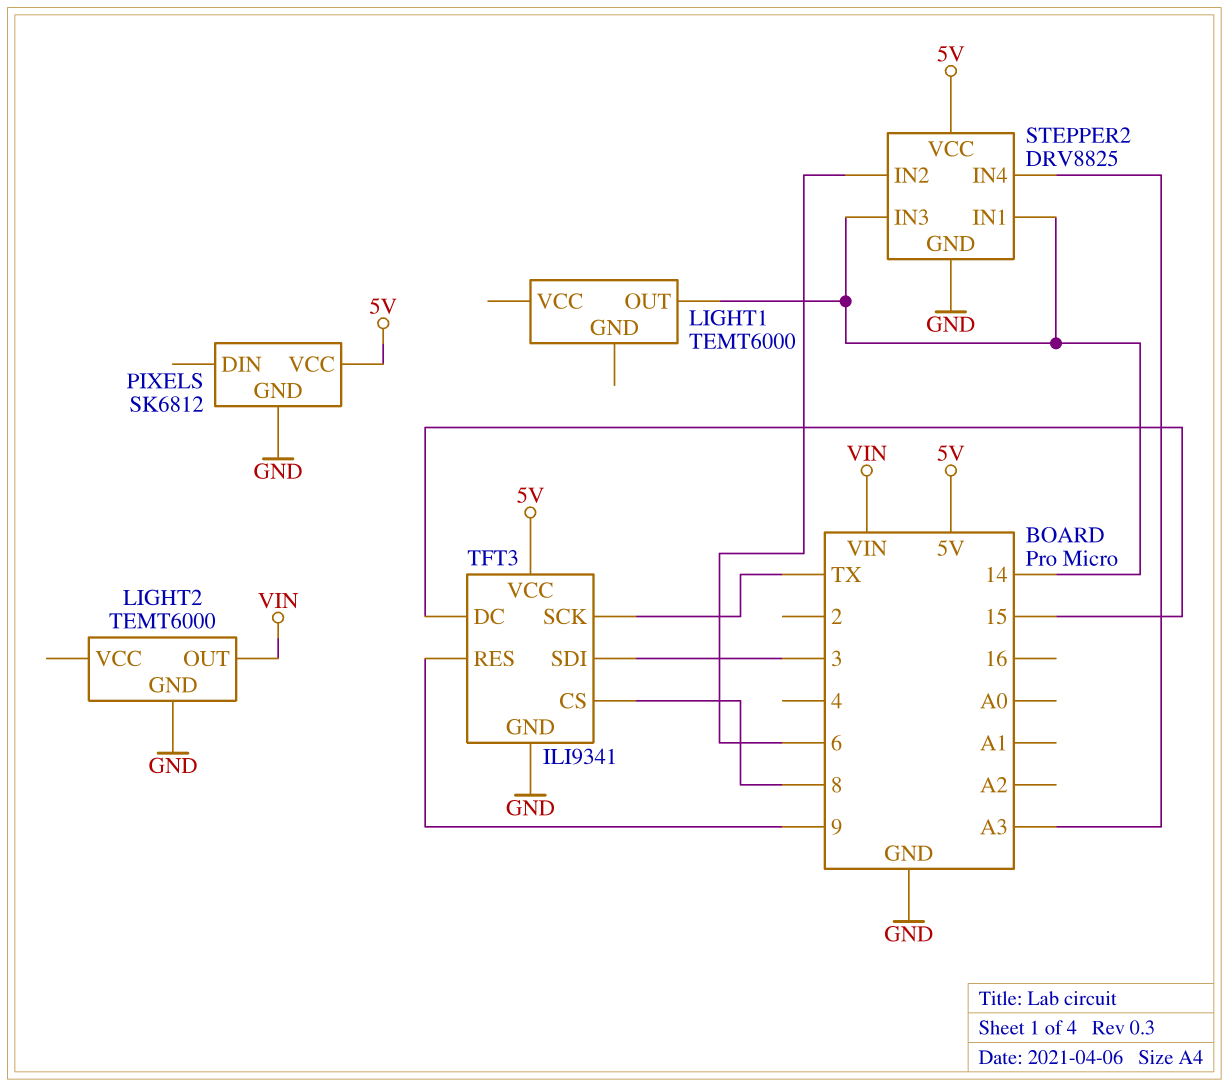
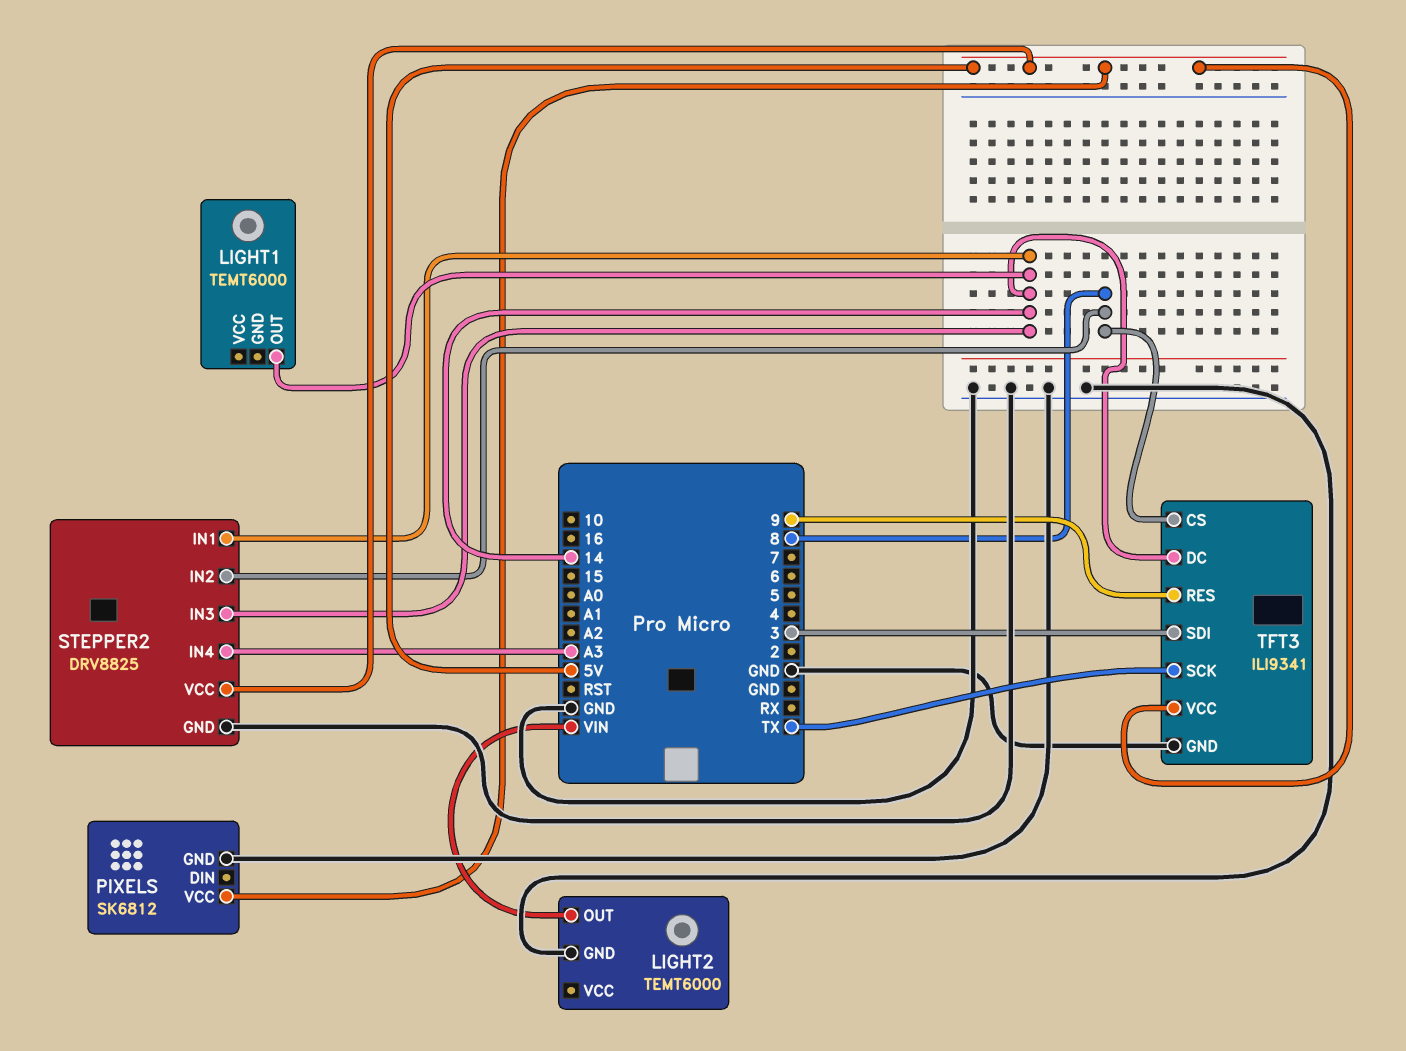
STEPPER2 pin IN2: 6 -> 8
TFT3 pin DC: 15 -> 14

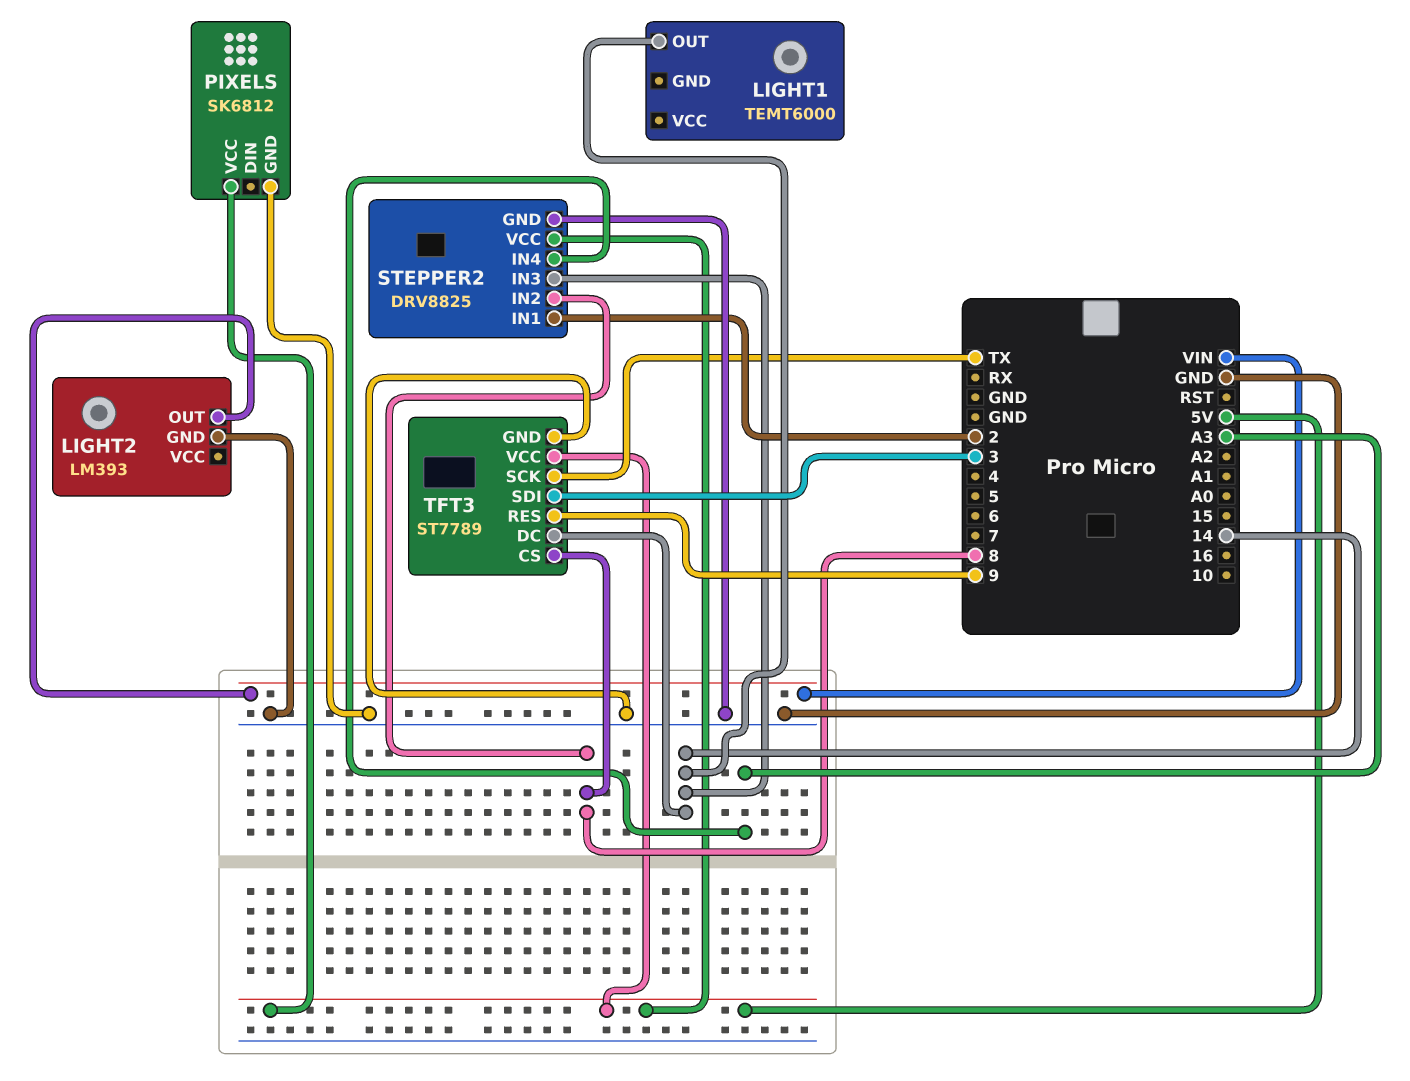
LIGHT2: TEMT6000 -> LM393
STEPPER2 pin IN1: 14 -> 2
TFT3: ILI9341 -> ST7789

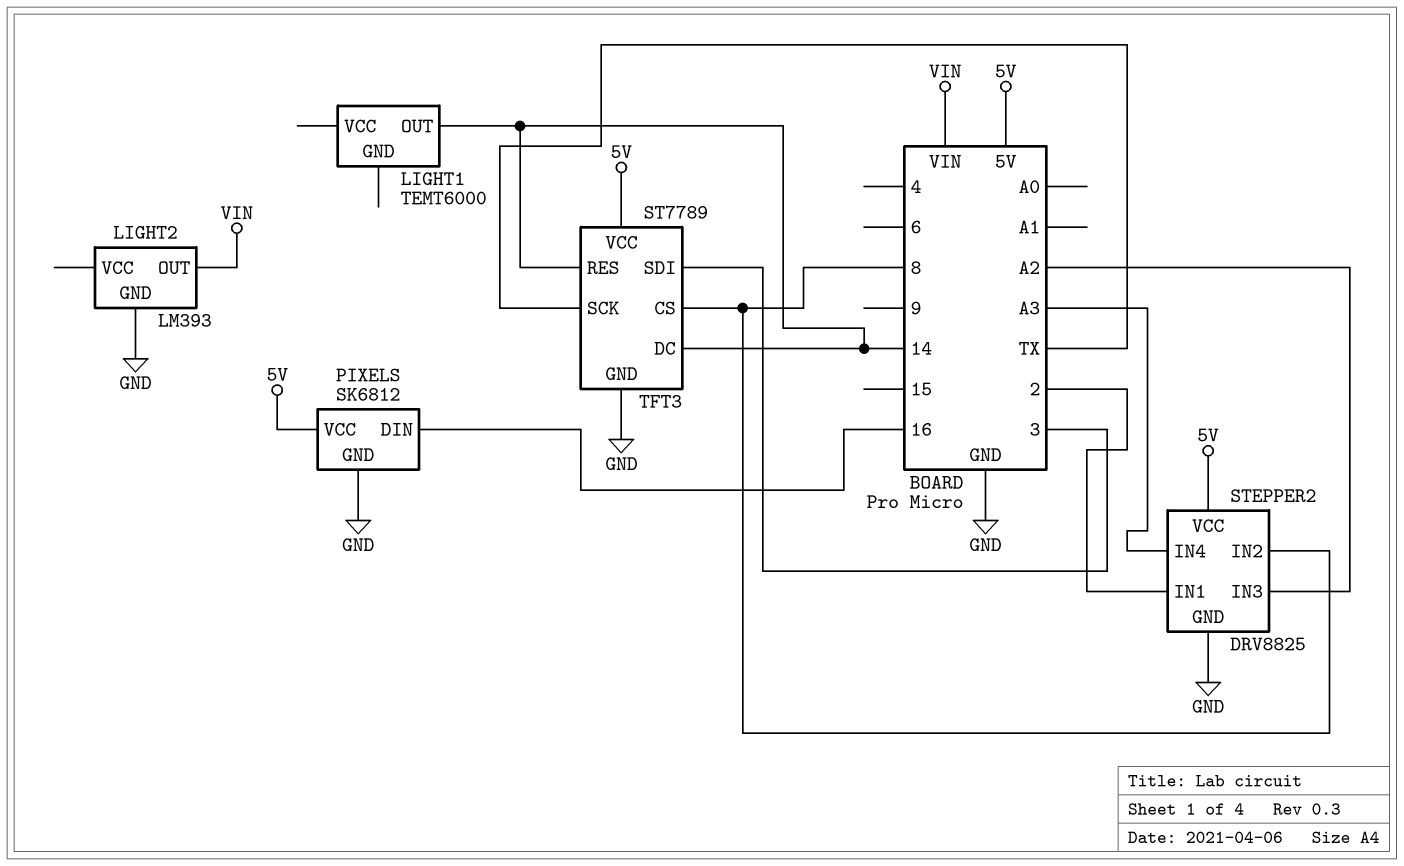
PIXELS pin DIN: none -> 16
STEPPER2 pin IN3: 14 -> A2
TFT3 pin RES: 9 -> 14

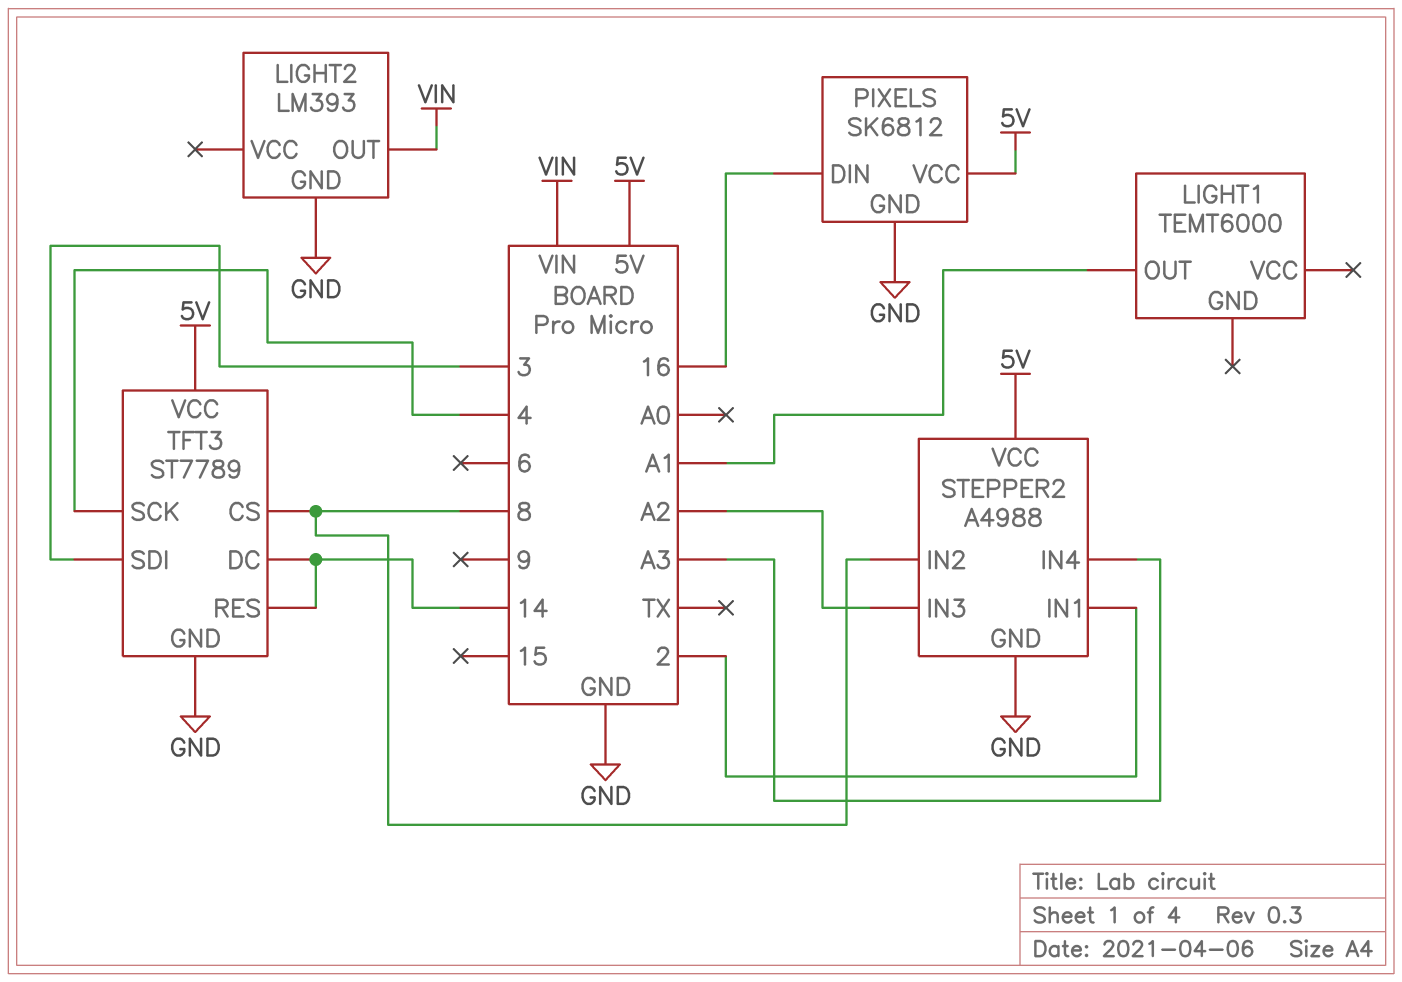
LIGHT1 pin OUT: 14 -> A1
STEPPER2: DRV8825 -> A4988
TFT3 pin SCK: TX -> 4

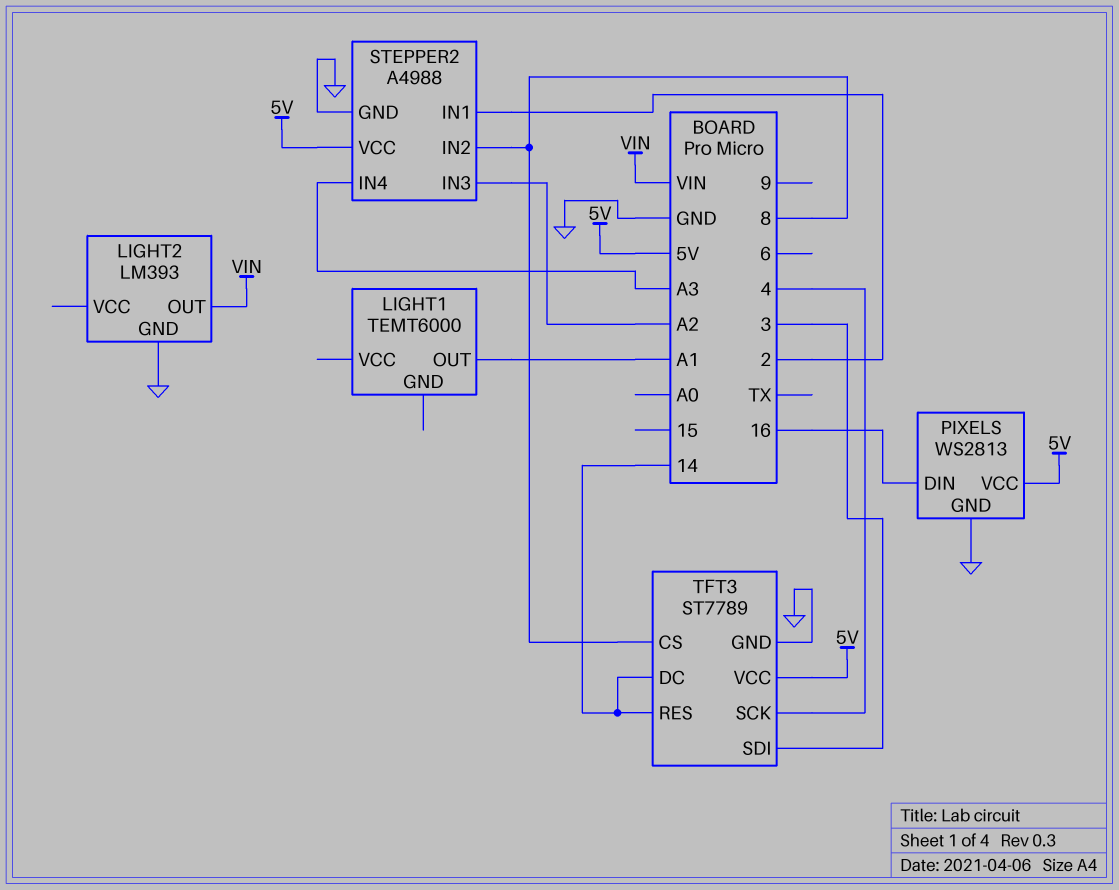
PIXELS: SK6812 -> WS2813

